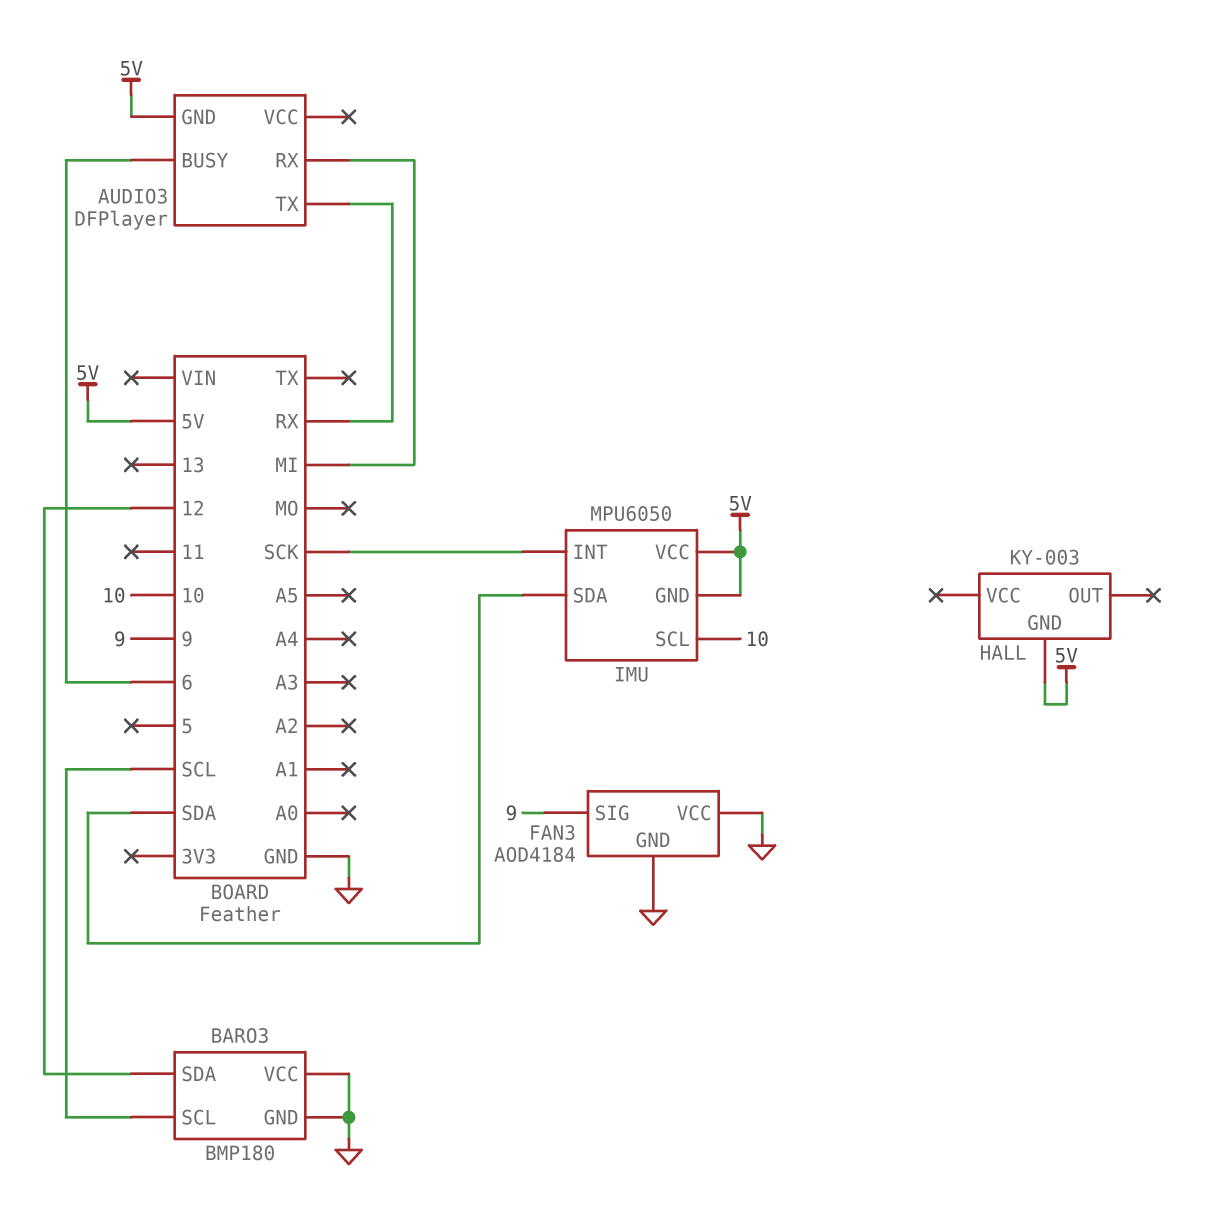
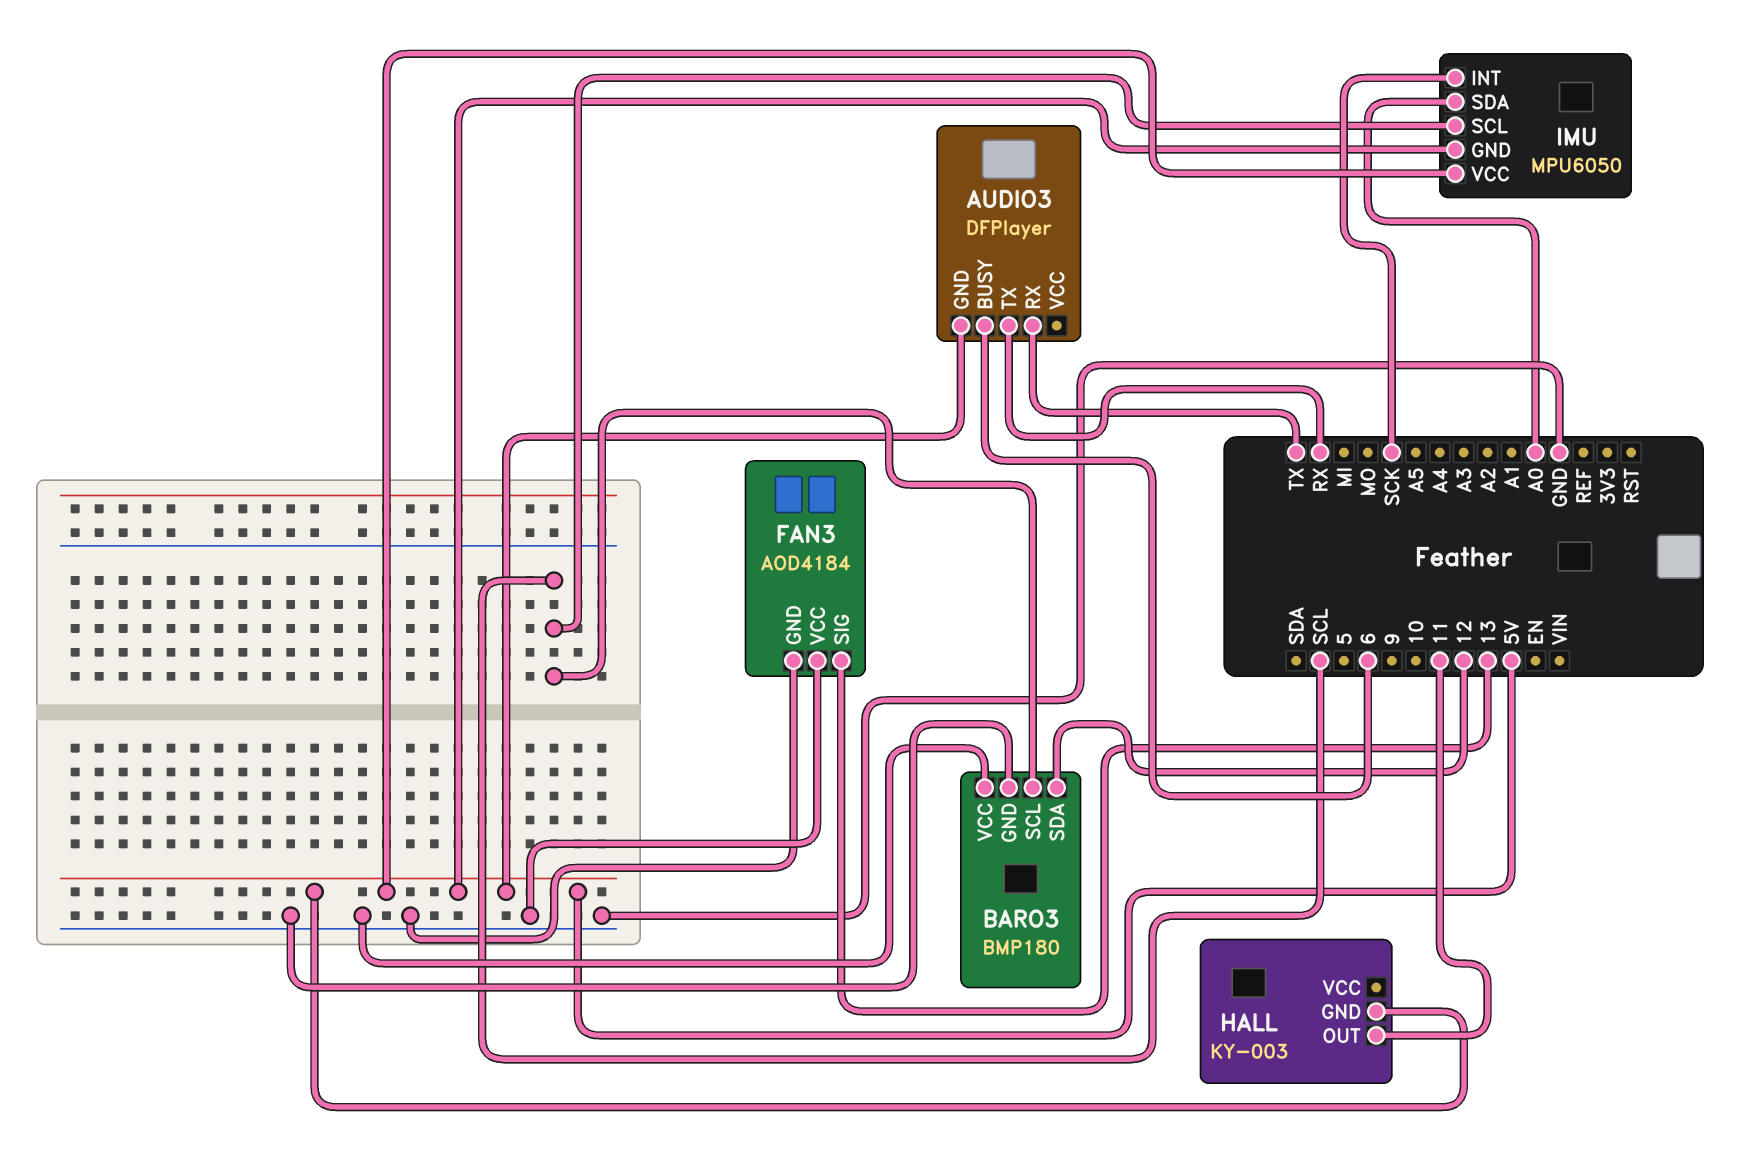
AUDIO3 pin RX: MI -> TX
FAN3 pin SIG: 9 -> 13
HALL pin OUT: none -> 11
IMU pin SCL: 10 -> SCL
IMU pin SDA: SDA -> A0

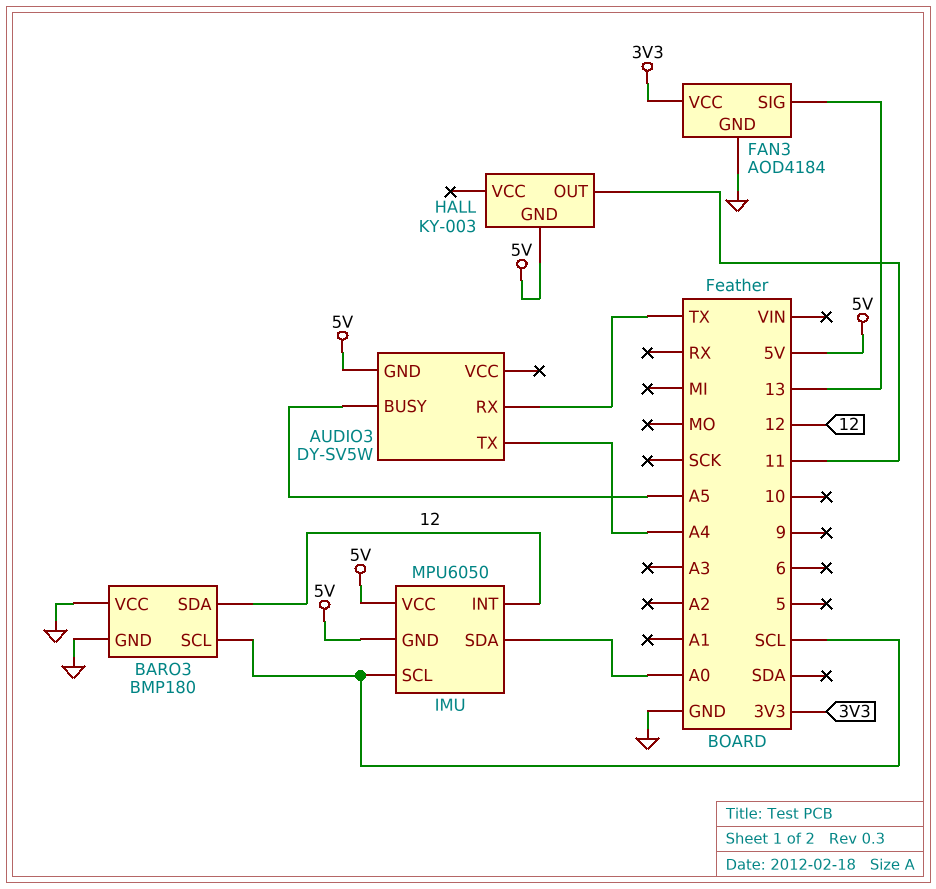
AUDIO3: DFPlayer -> DY-SV5W
AUDIO3 pin BUSY: 6 -> A5
AUDIO3 pin TX: RX -> A4
FAN3 pin VCC: GND -> 3V3
IMU pin INT: SCK -> 12

